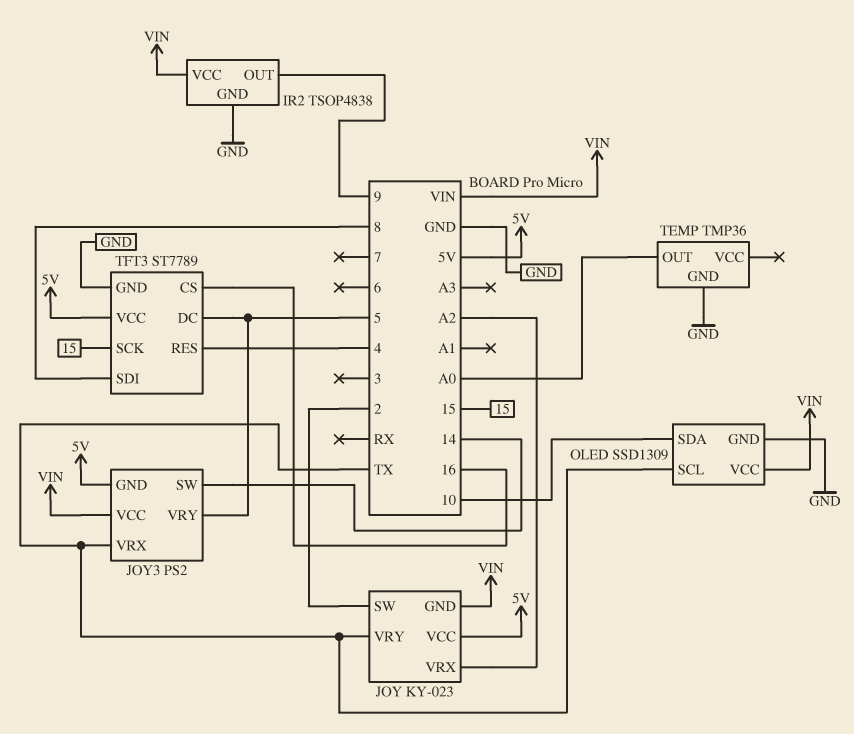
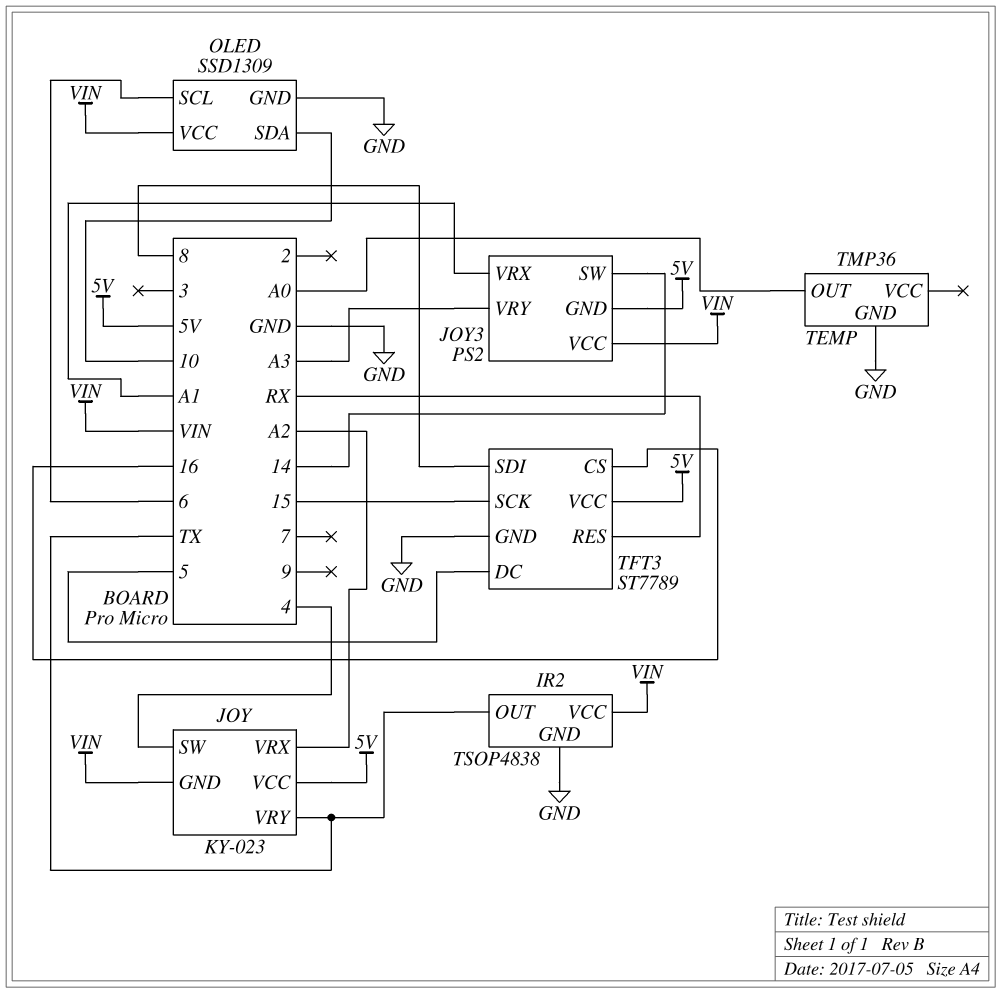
IR2 pin OUT: 9 -> TX
JOY pin SW: 2 -> 4
JOY3 pin VRX: TX -> A1
JOY3 pin VRY: 5 -> A3
OLED pin SCL: TX -> 6
TFT3 pin RES: 4 -> RX

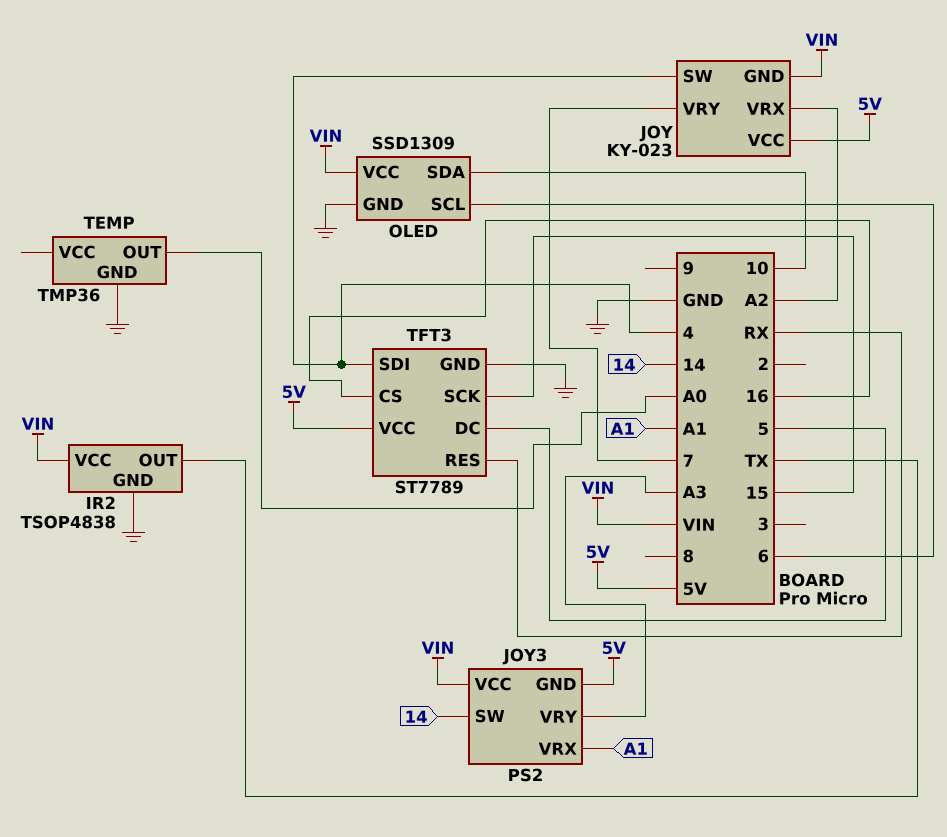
JOY pin VRY: TX -> 7
TFT3 pin SDI: 8 -> 4

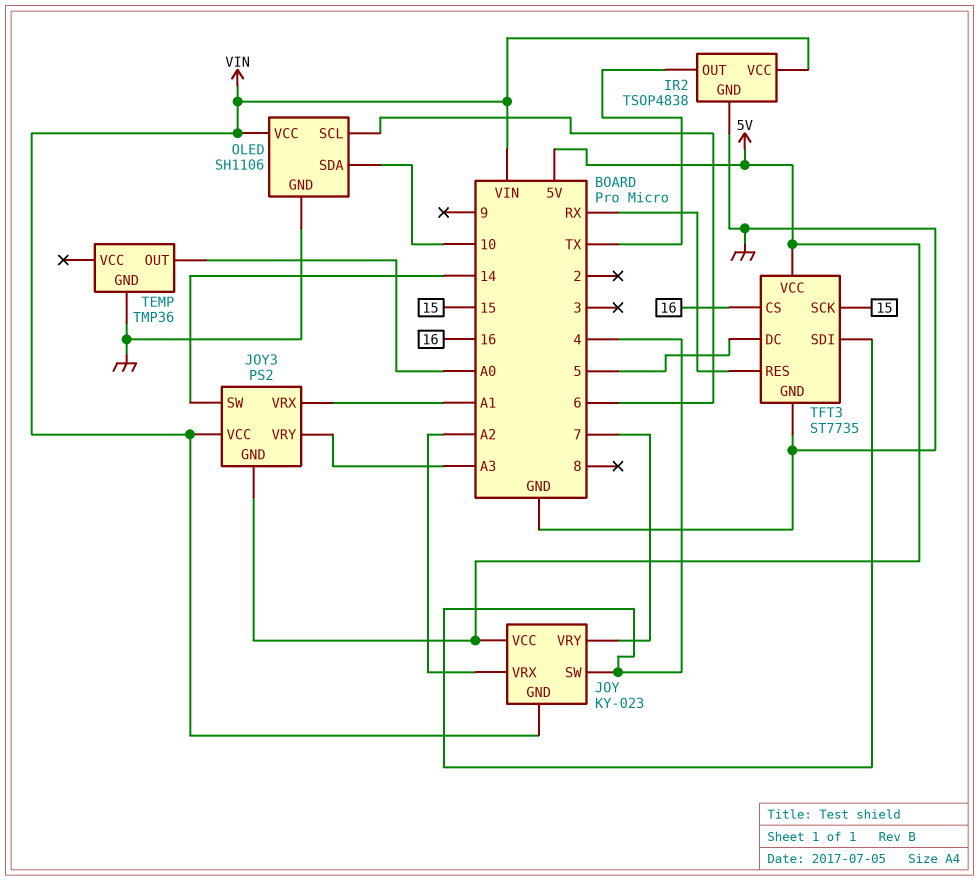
OLED: SSD1309 -> SH1106
TFT3: ST7789 -> ST7735

